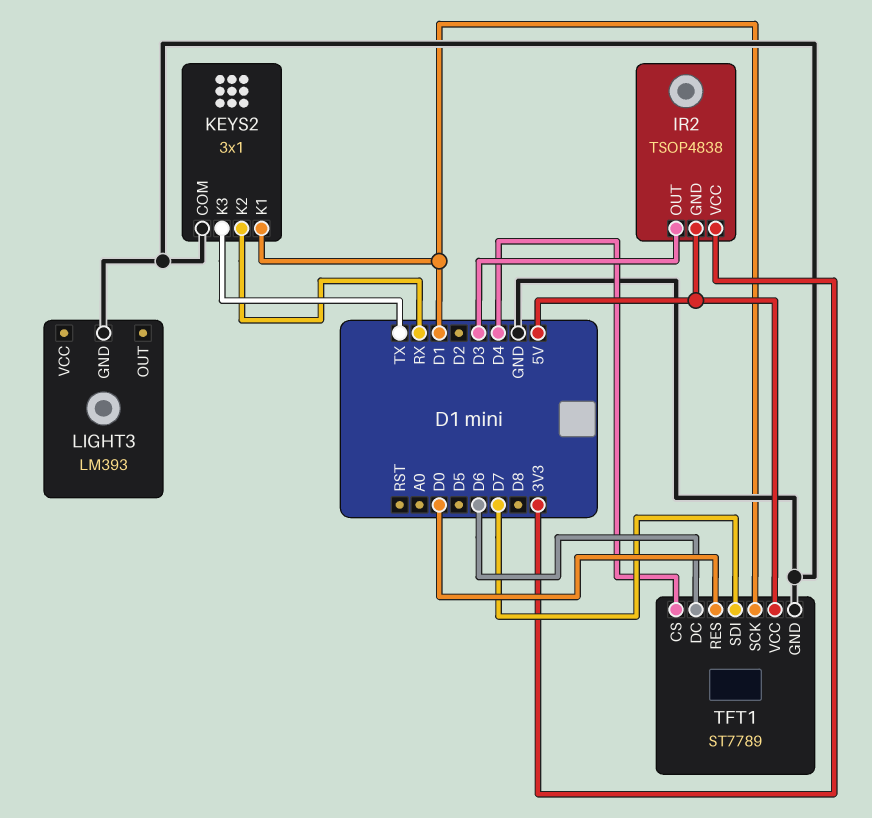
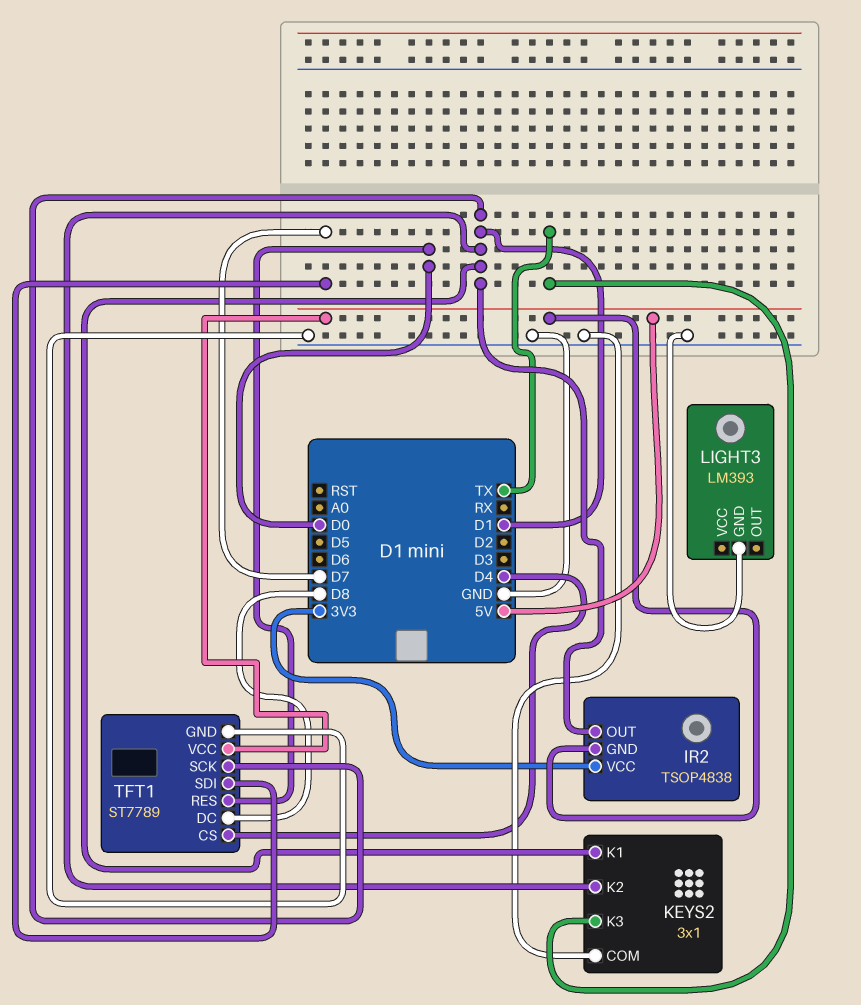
IR2 pin OUT: D3 -> D1
KEYS2 pin K2: RX -> D1
TFT1 pin DC: D6 -> D8

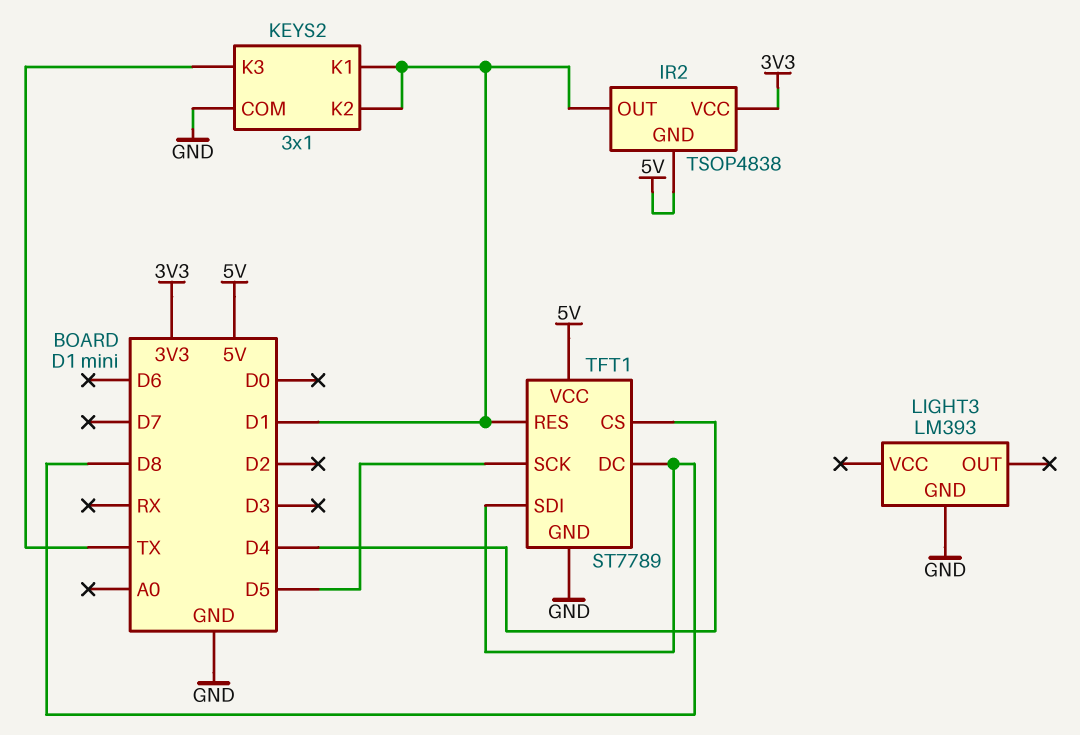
TFT1 pin RES: D0 -> D1
TFT1 pin SCK: D1 -> D5
TFT1 pin SDI: D7 -> D8

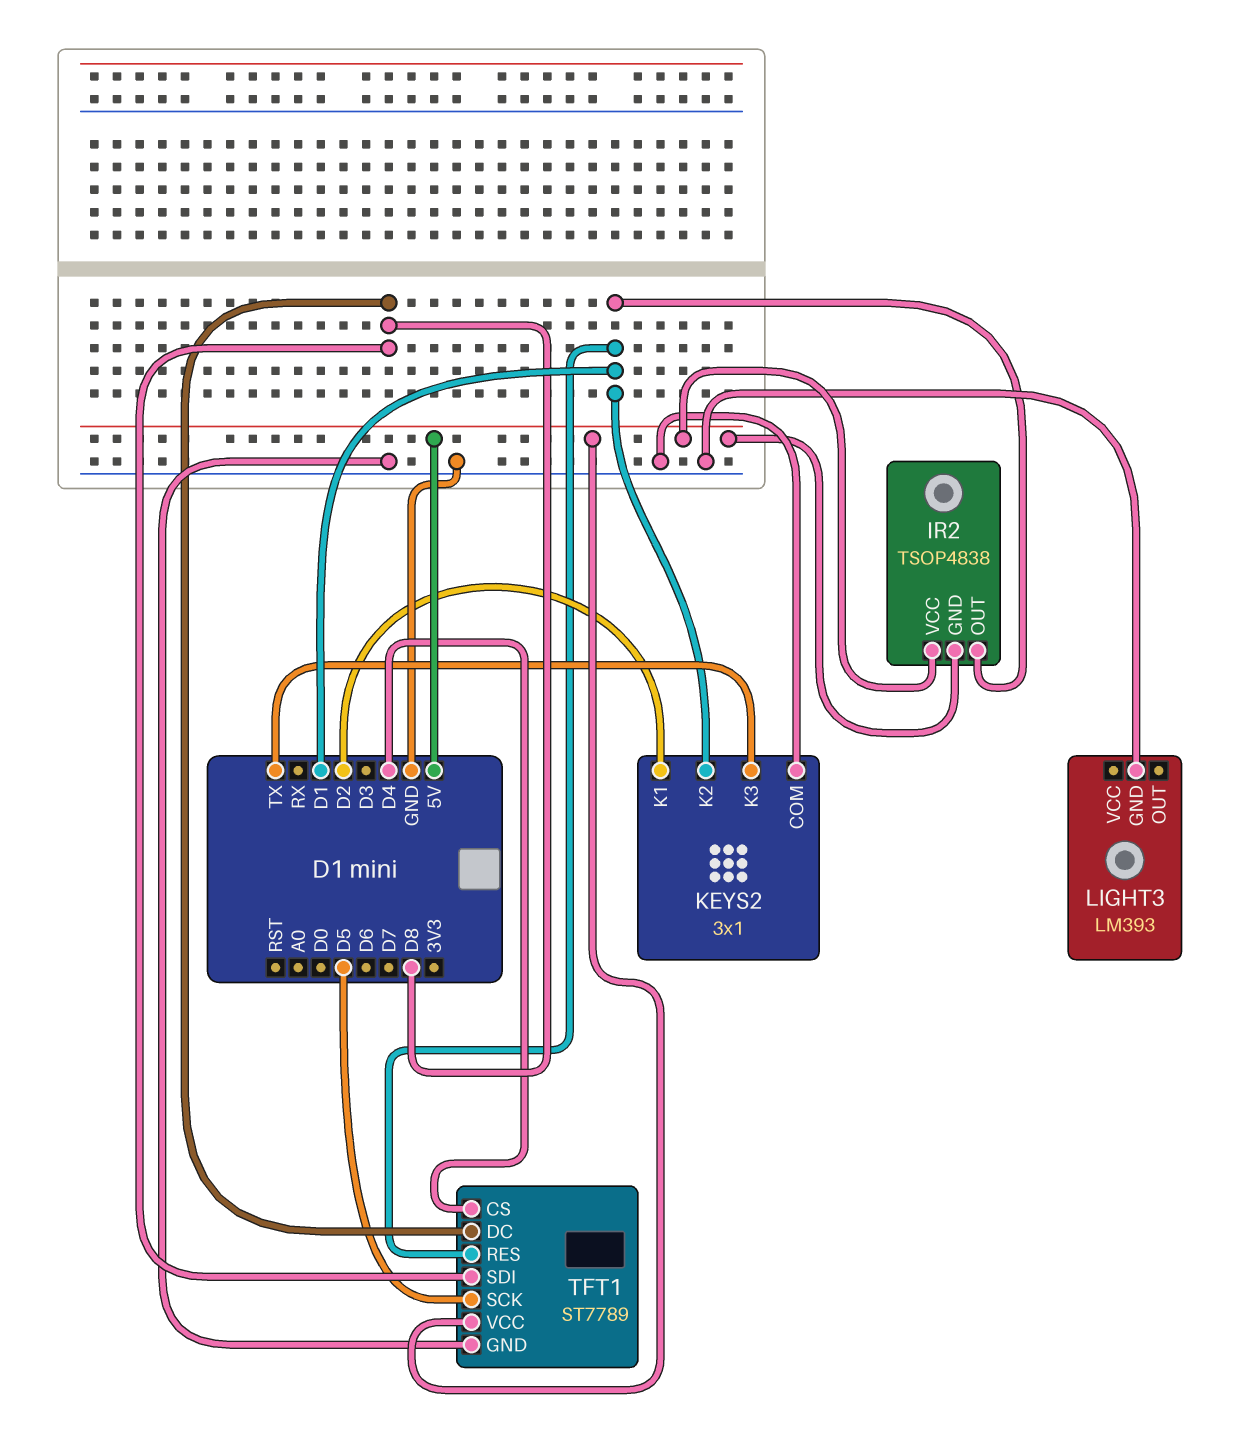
IR2 pin VCC: 3V3 -> 5V
KEYS2 pin K1: D1 -> D2

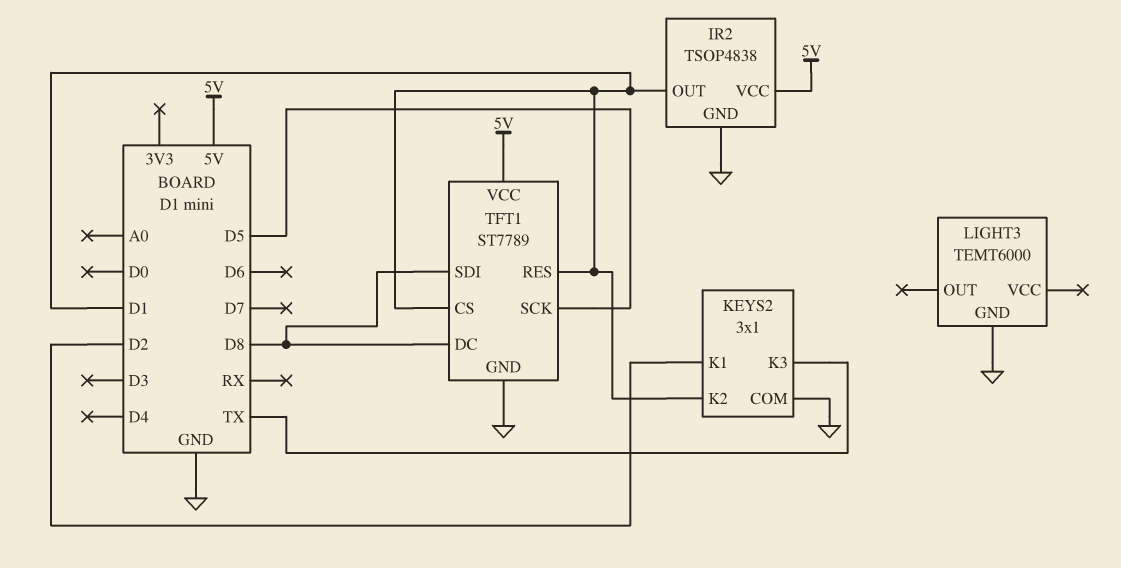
IR2 pin GND: 5V -> GND
LIGHT3: LM393 -> TEMT6000
TFT1 pin CS: D4 -> D1

